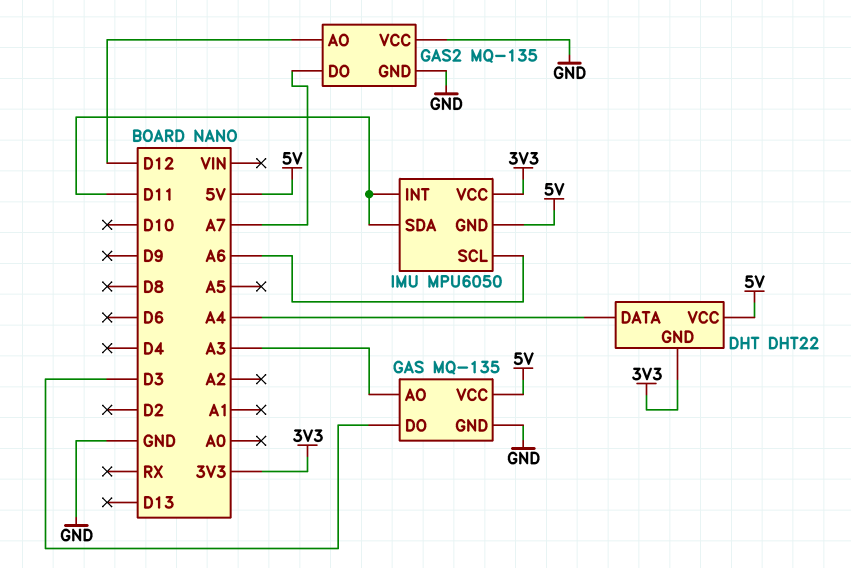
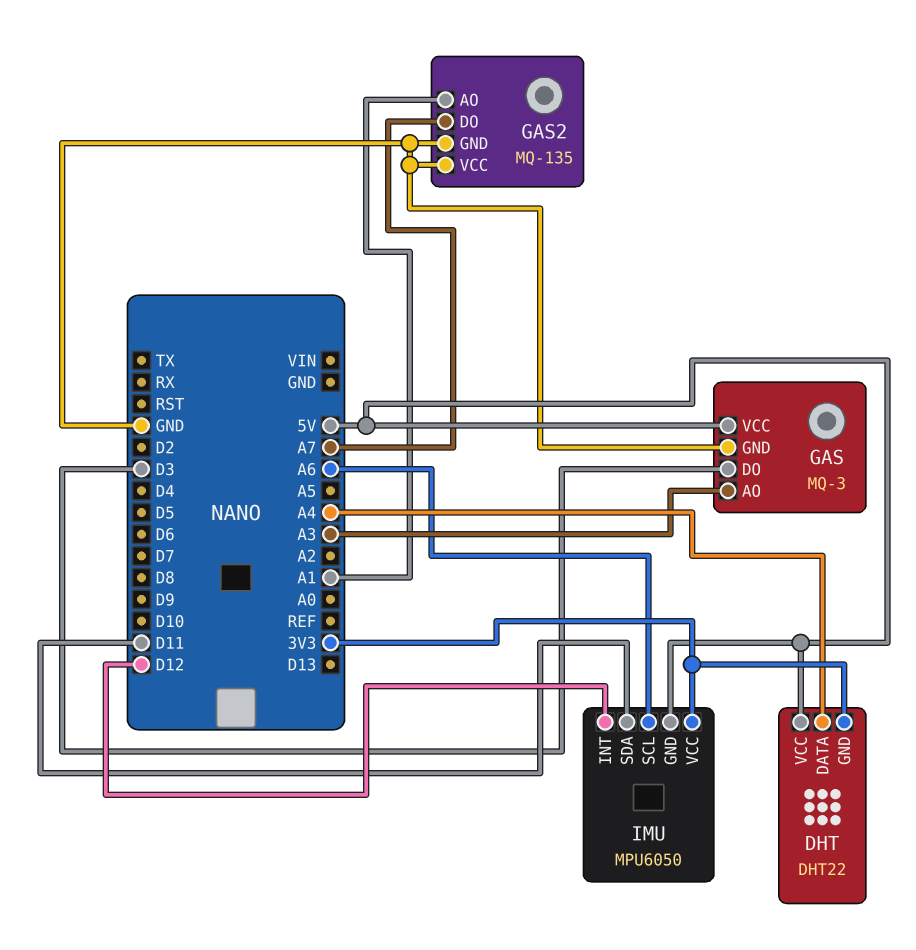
GAS: MQ-135 -> MQ-3
GAS2 pin AO: D12 -> A1
IMU pin INT: D11 -> D12

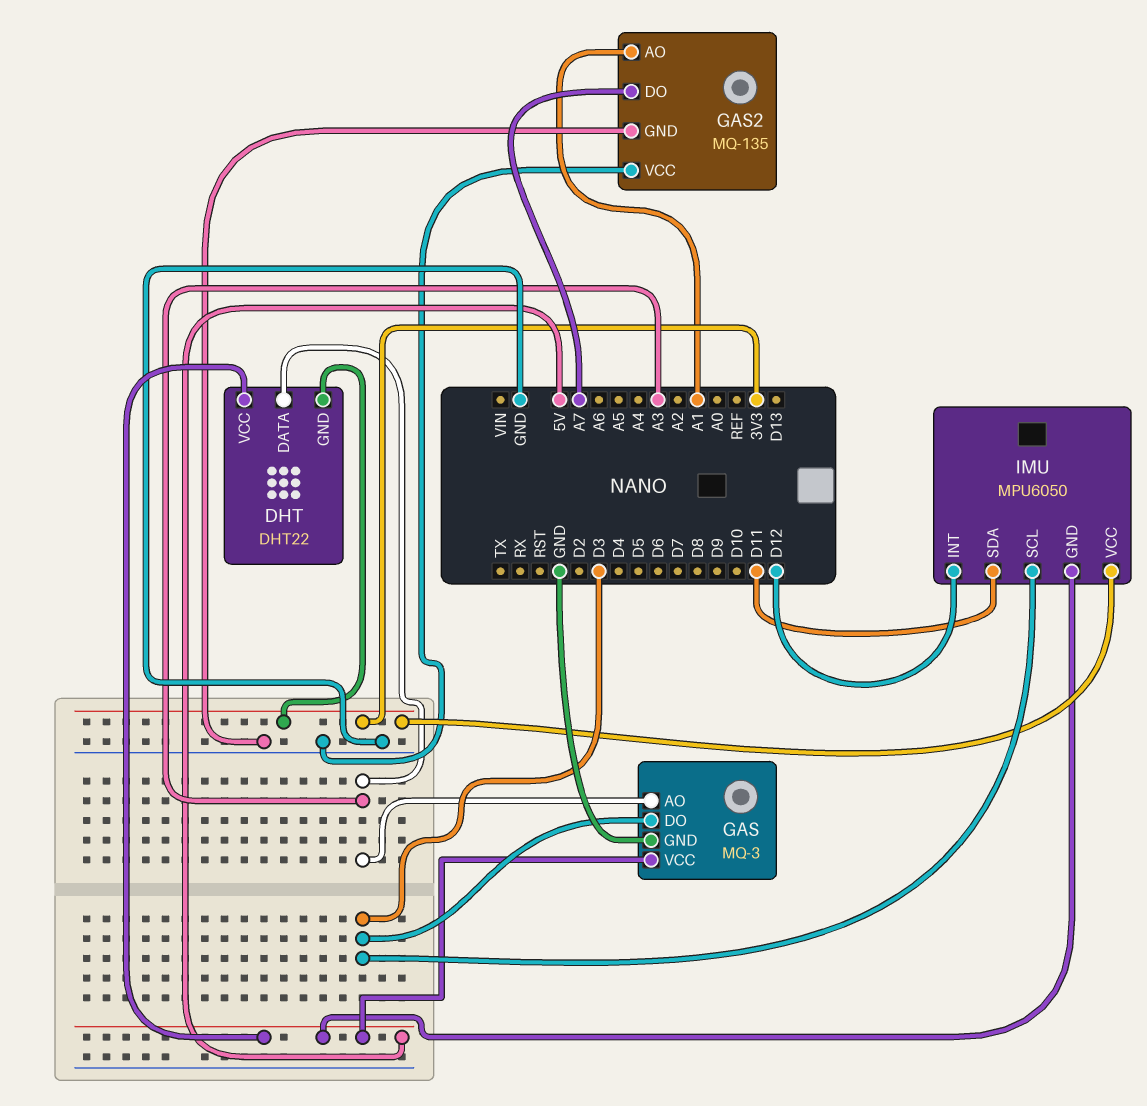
DHT pin DATA: A4 -> A3
IMU pin SCL: A6 -> D3

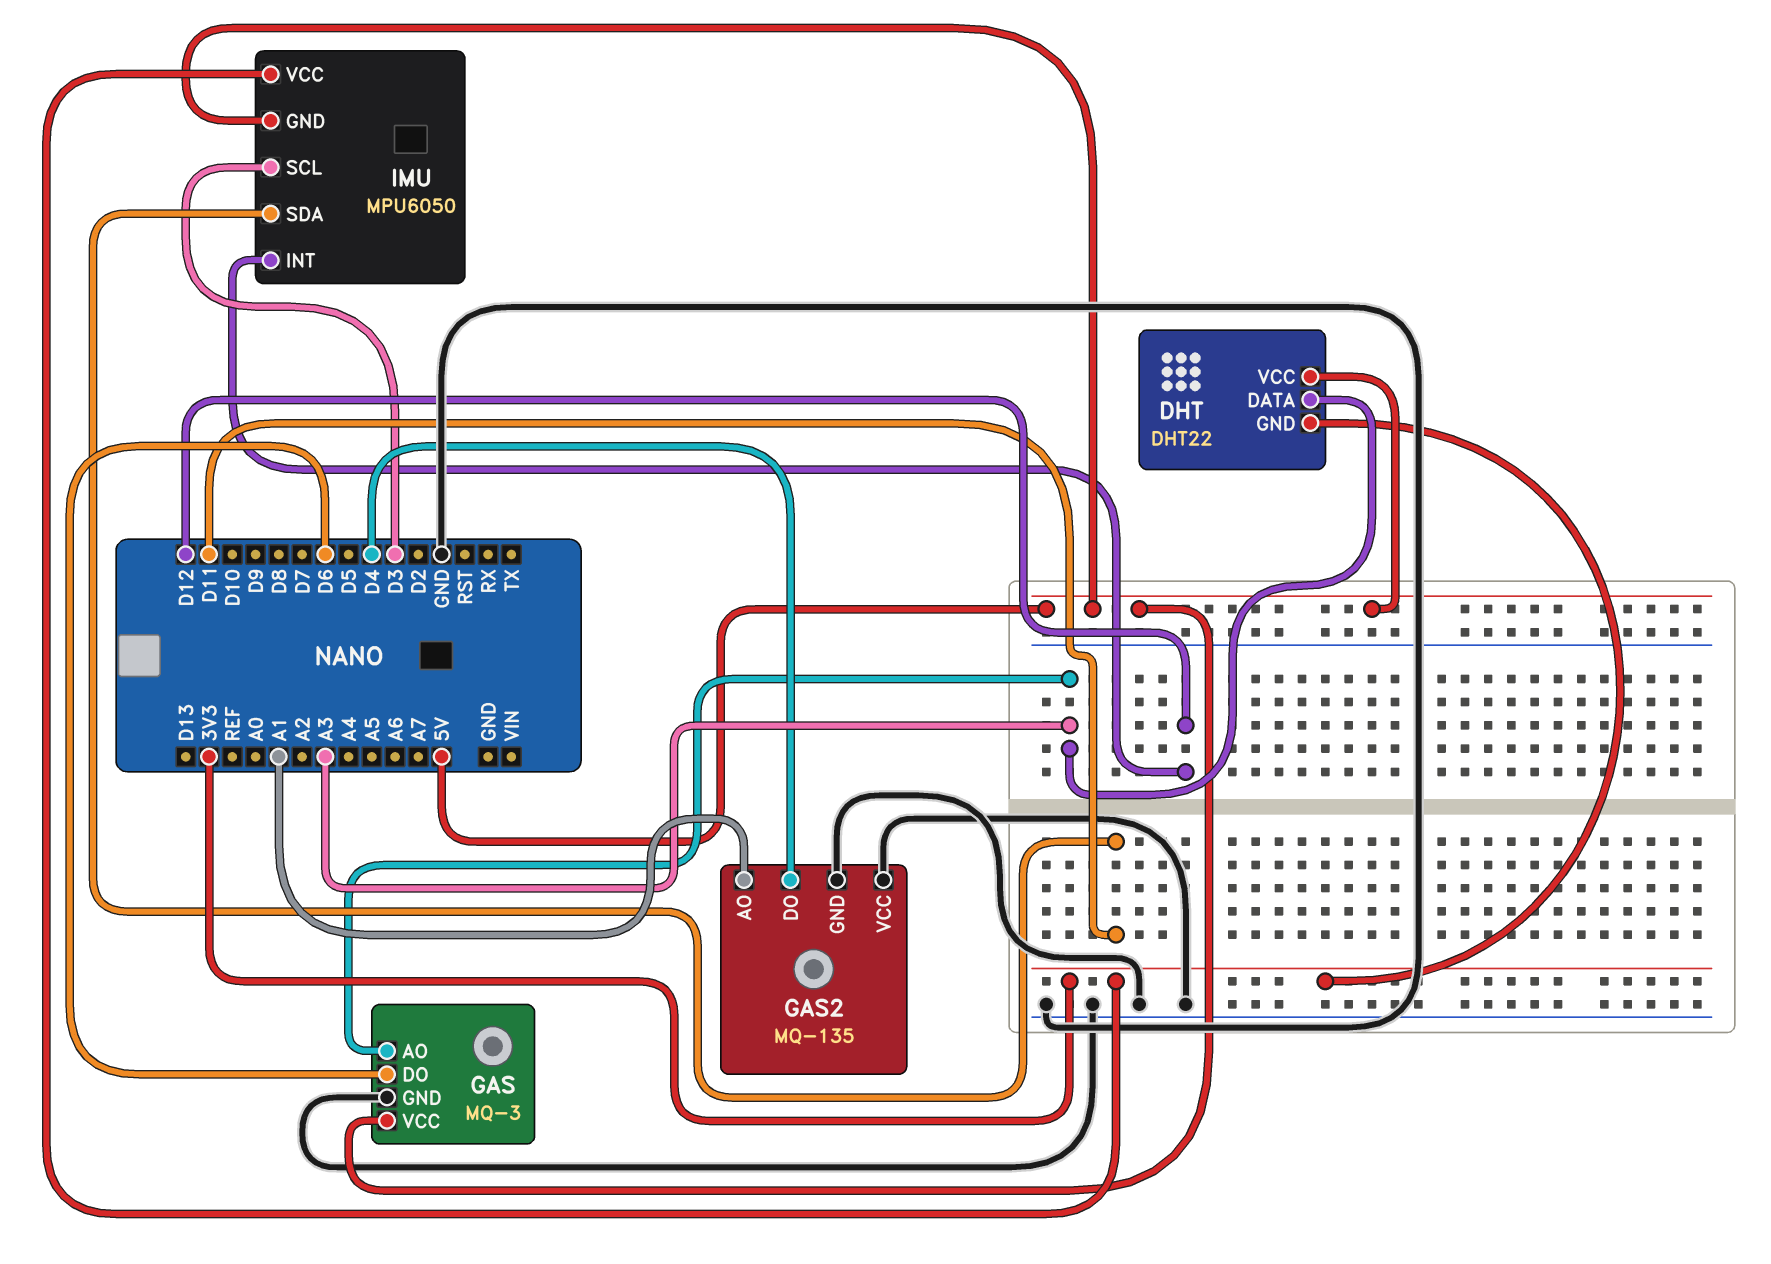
GAS pin DO: D3 -> D6
GAS2 pin DO: A7 -> D4

